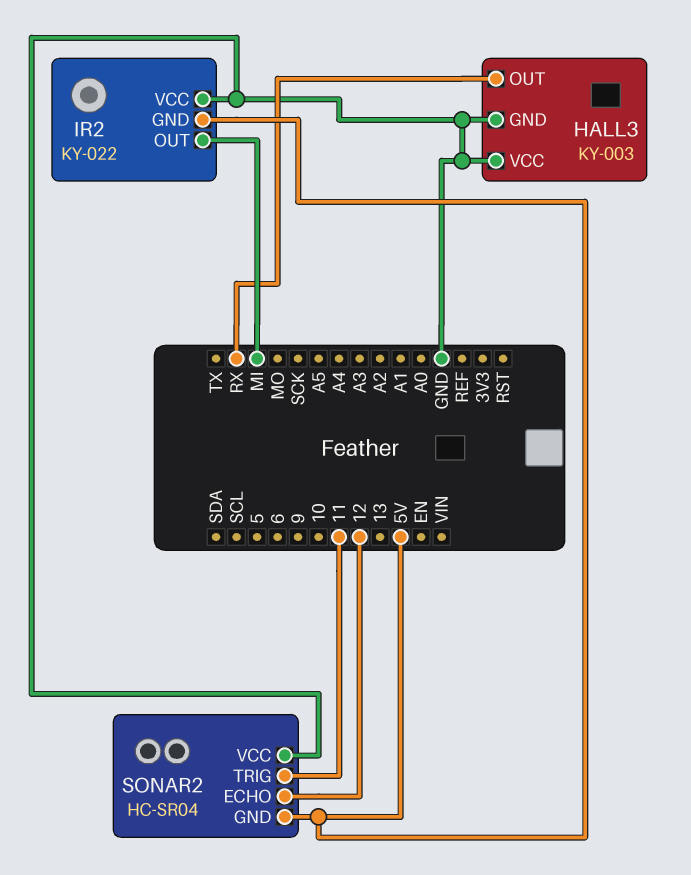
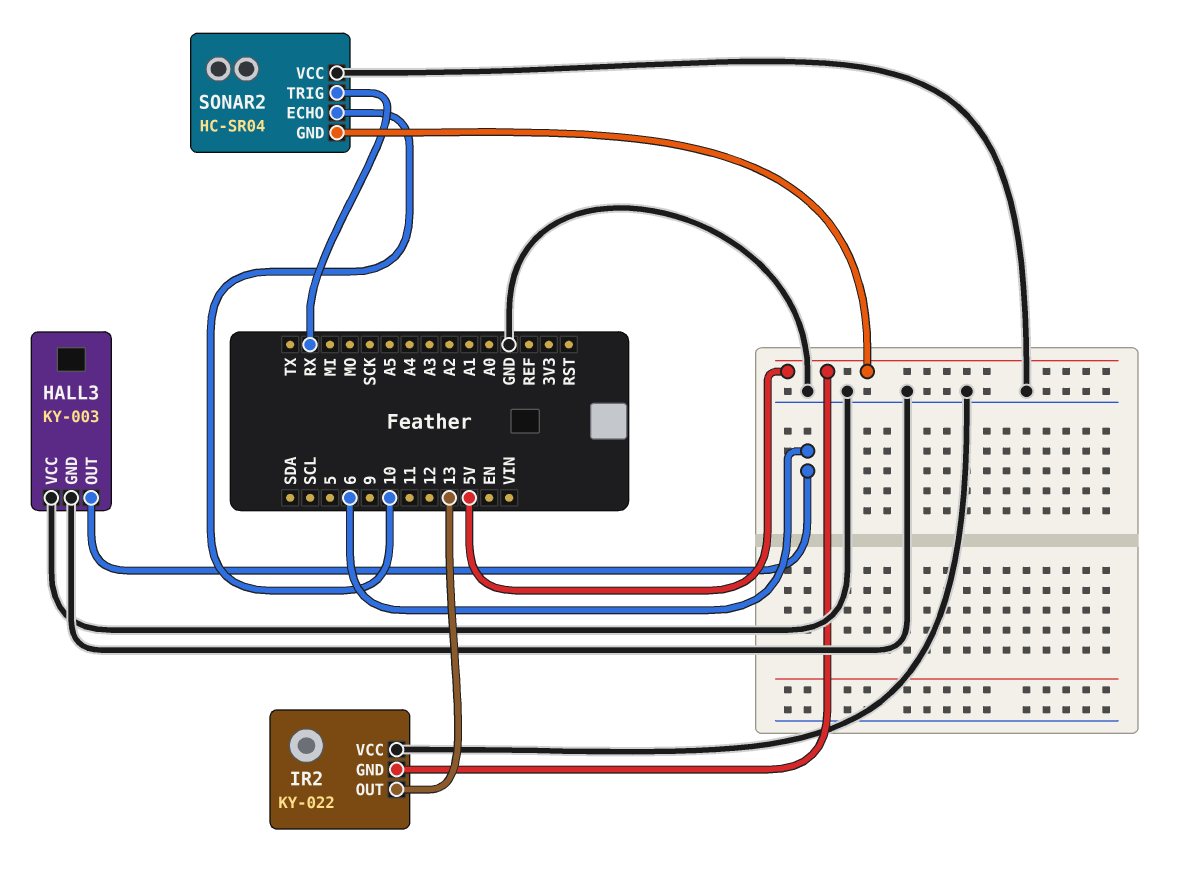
HALL3 pin OUT: RX -> 6
IR2 pin OUT: MI -> 13
SONAR2 pin ECHO: 12 -> 10
SONAR2 pin TRIG: 11 -> RX

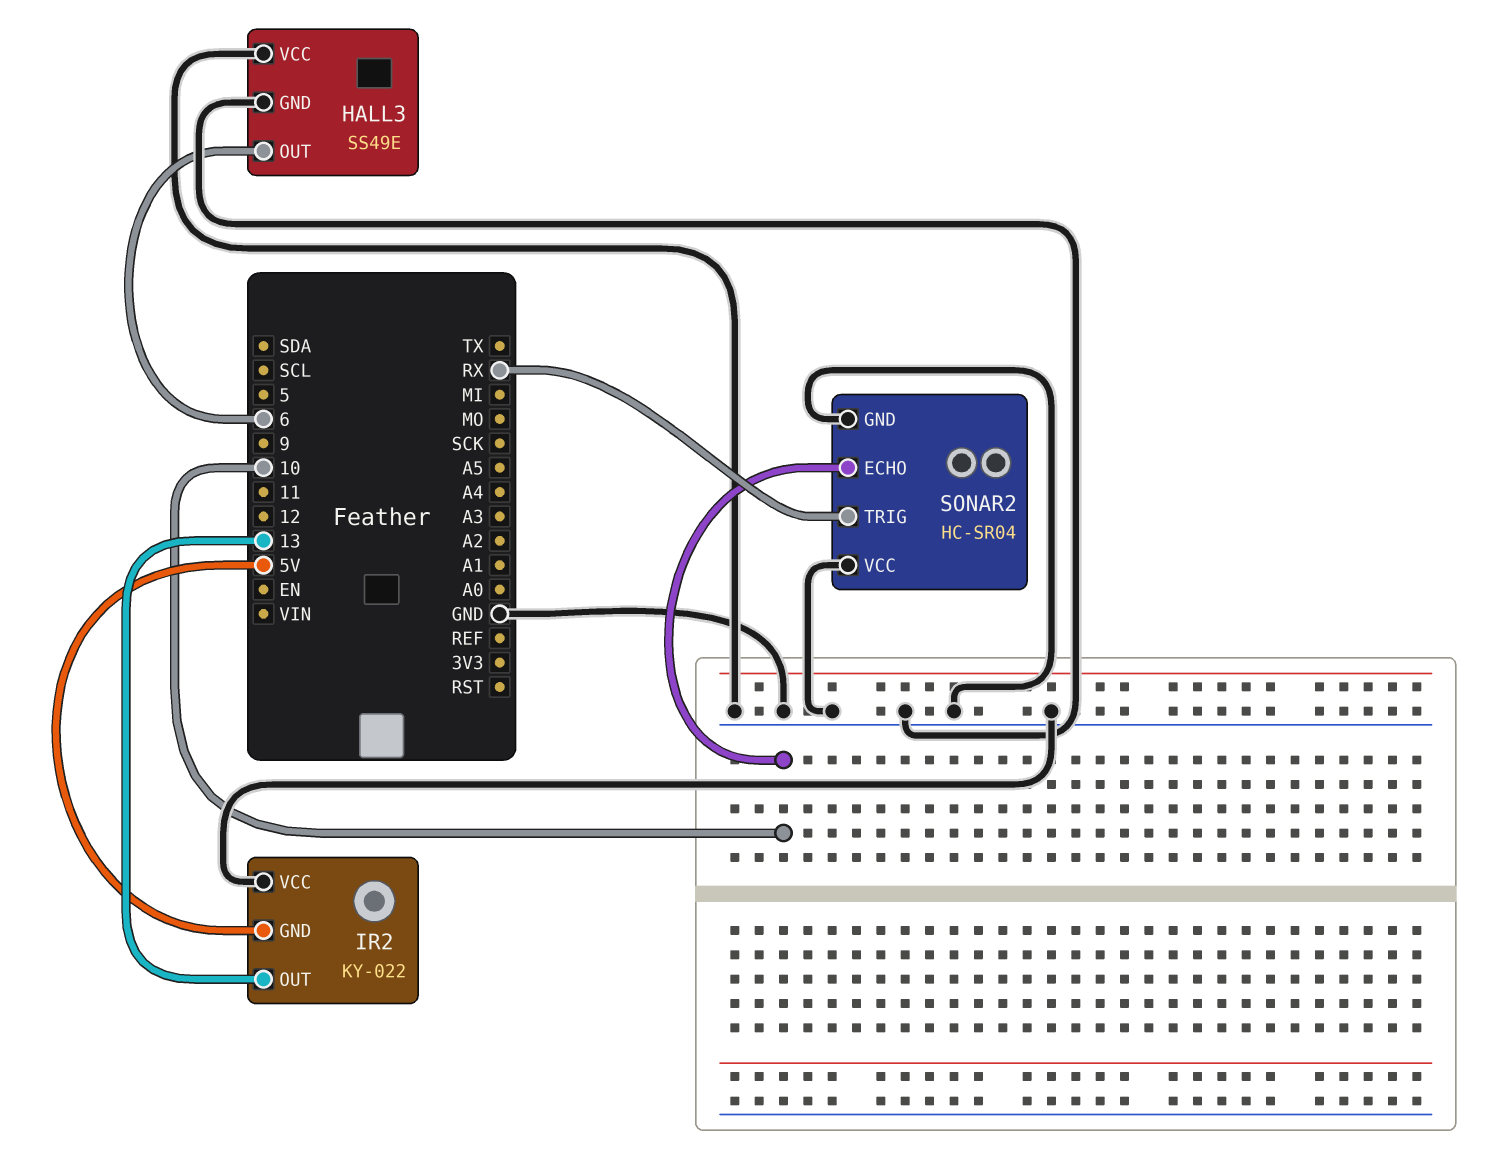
HALL3: KY-003 -> SS49E
SONAR2 pin GND: 5V -> GND

